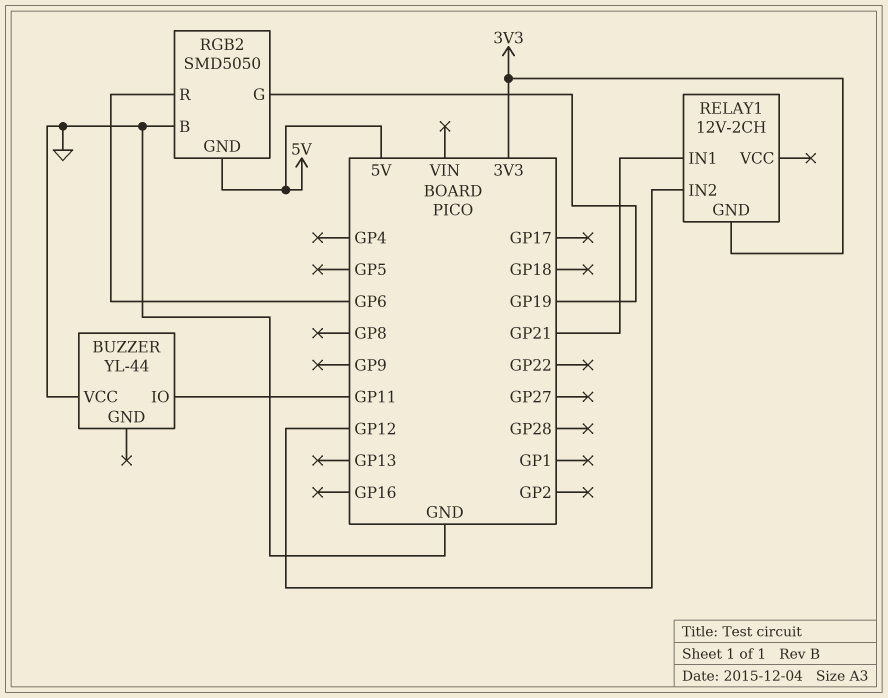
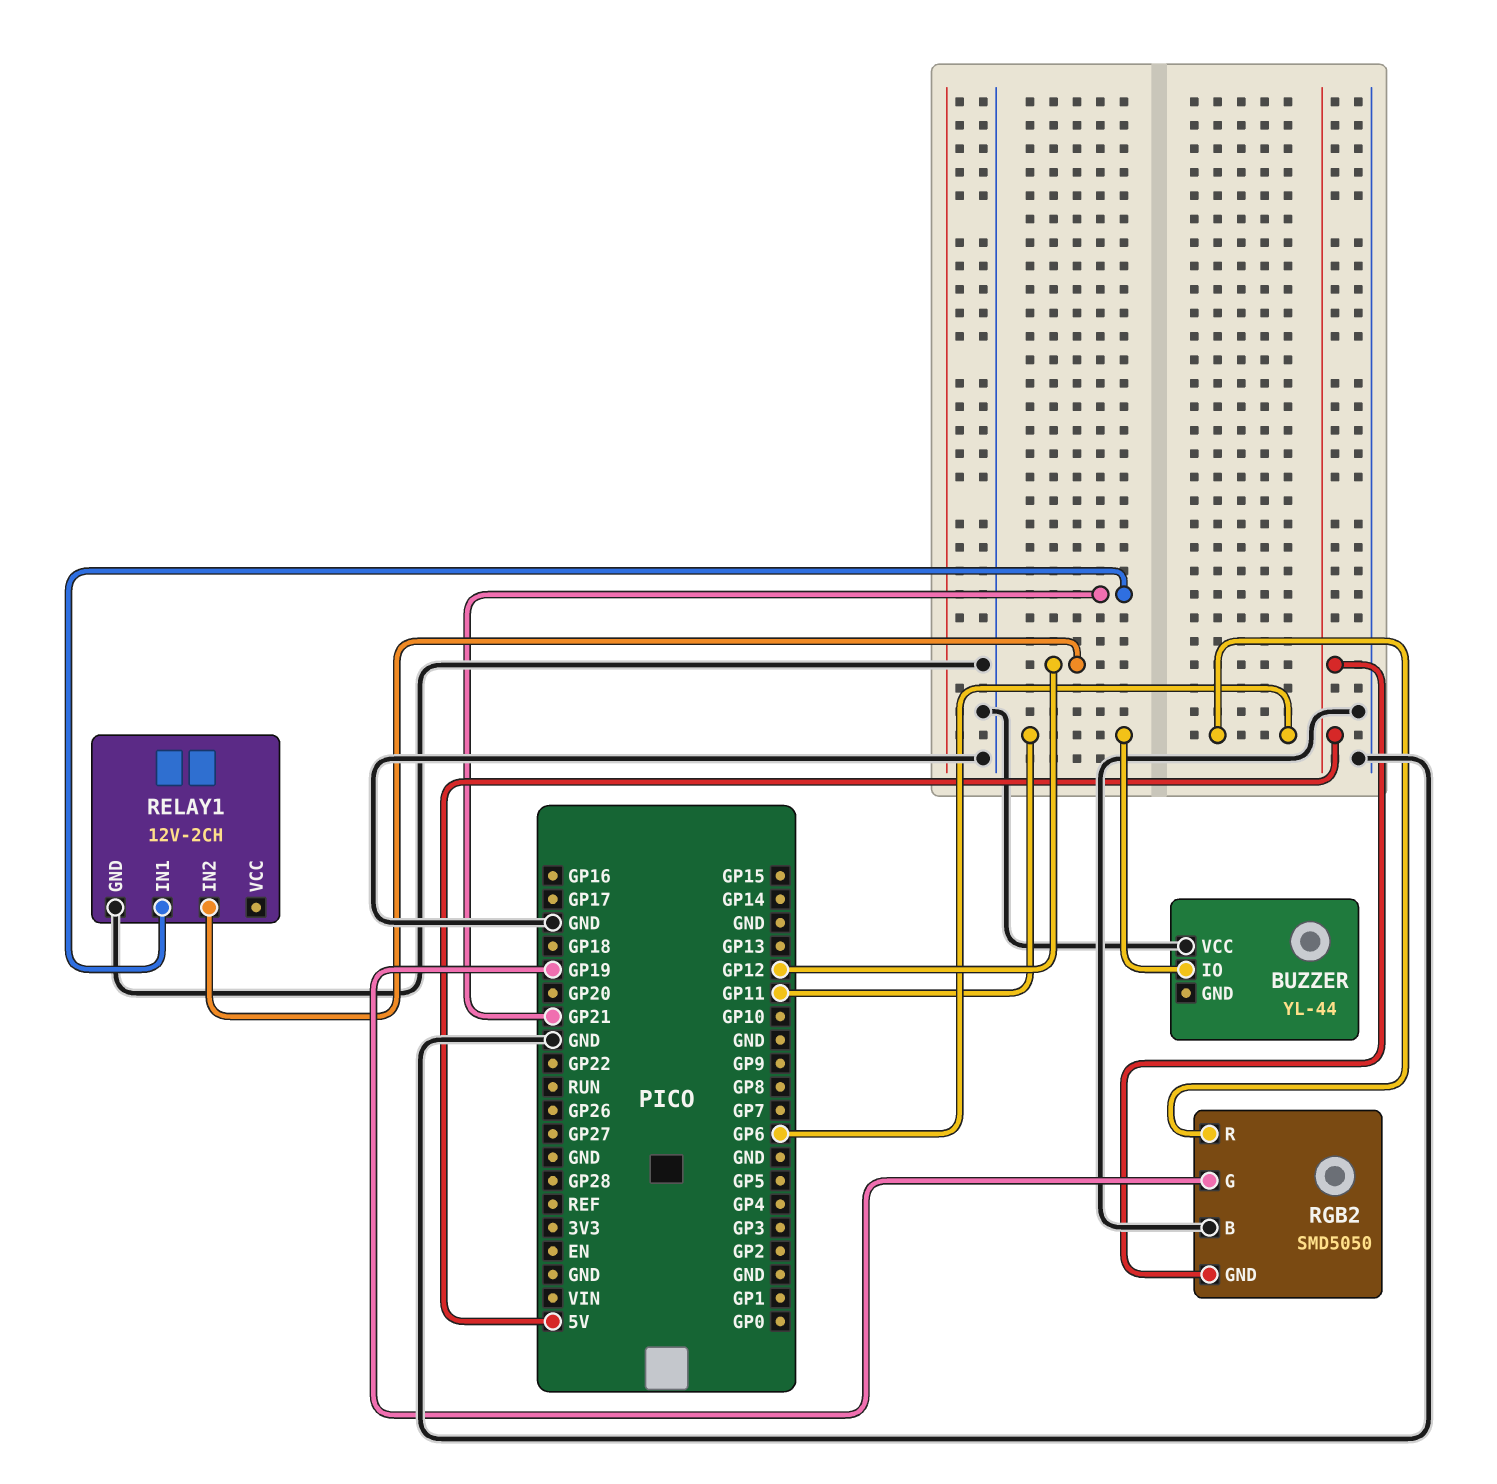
RELAY1 pin GND: 3V3 -> GND

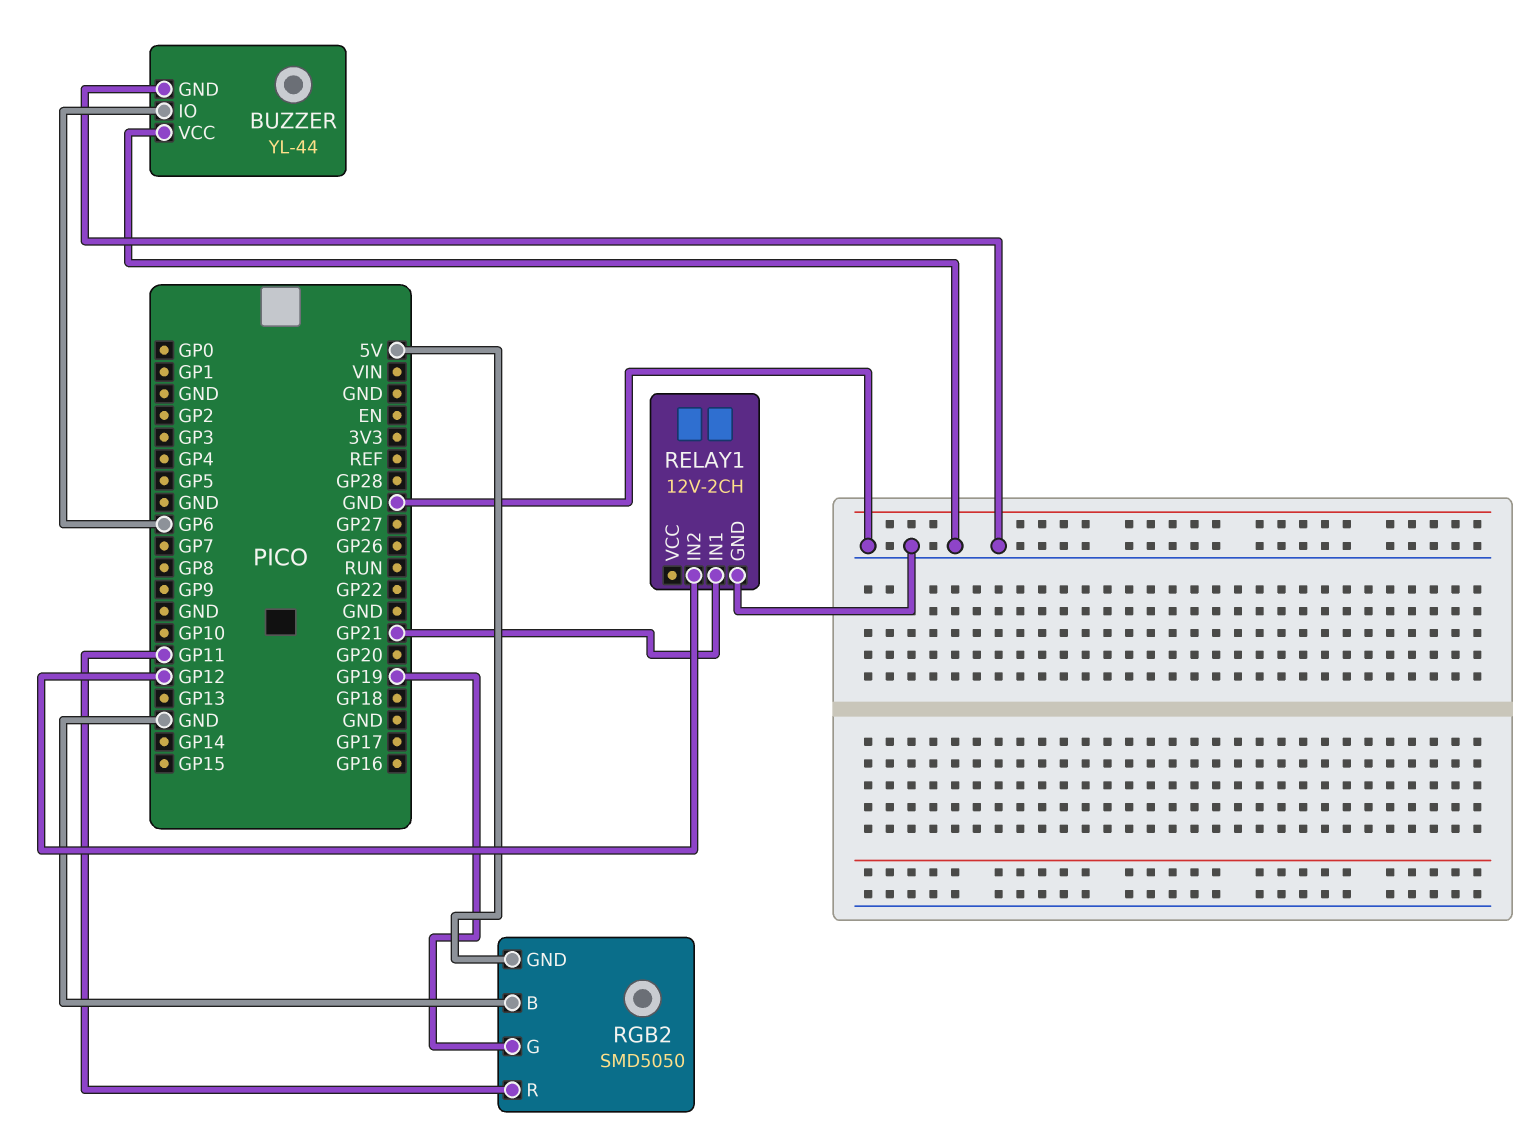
BUZZER pin GND: none -> GND
BUZZER pin IO: GP11 -> GP6
RGB2 pin R: GP6 -> GP11

